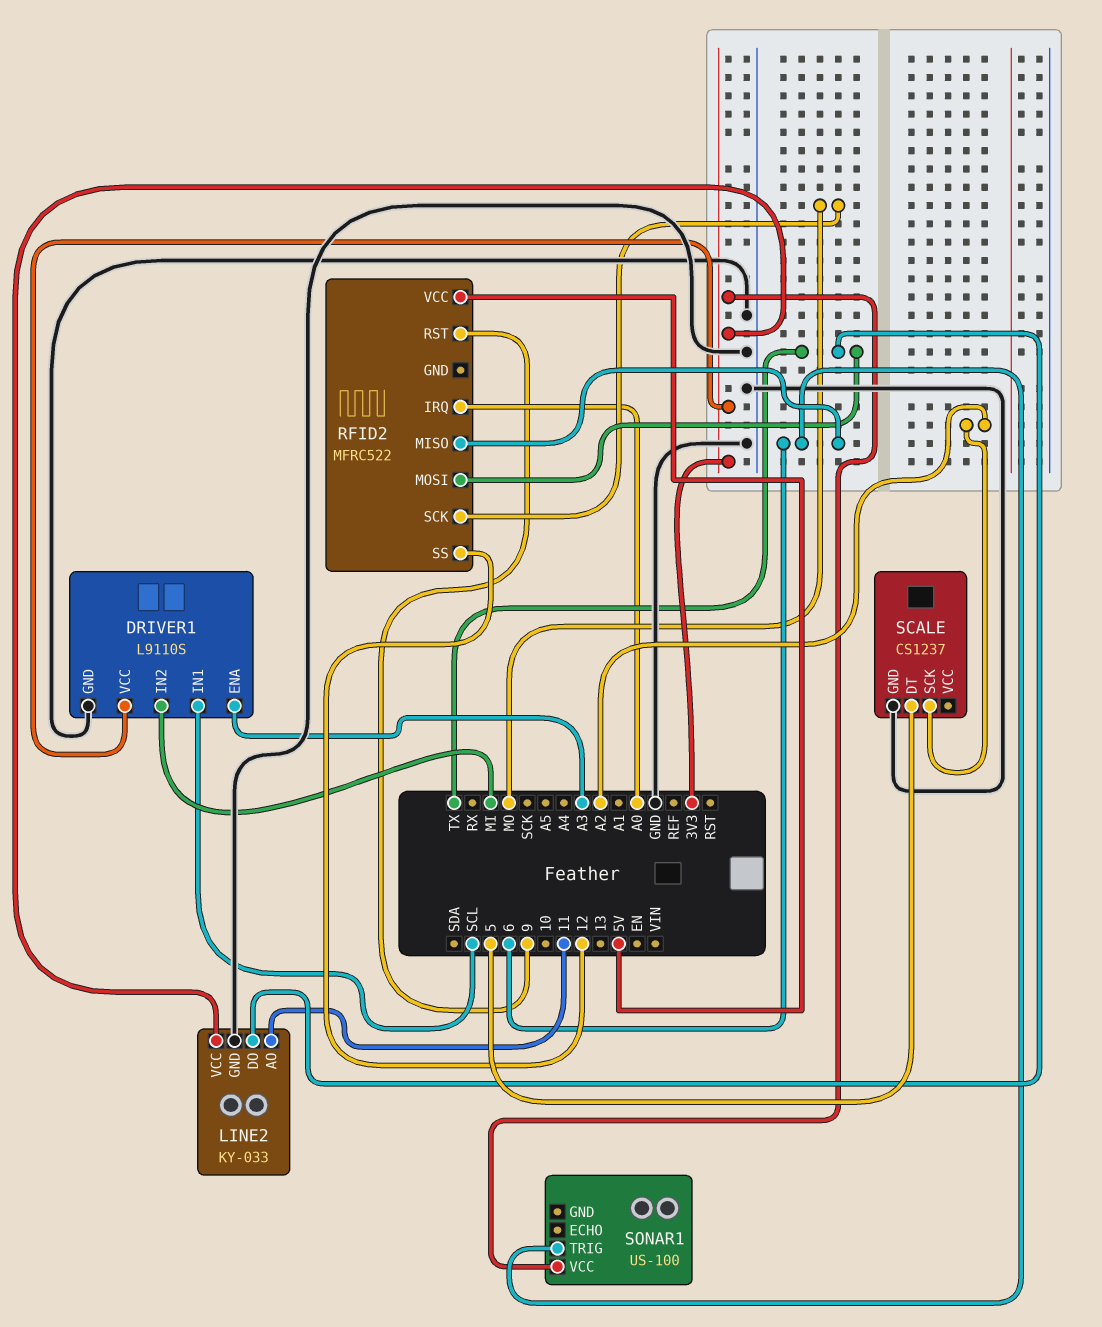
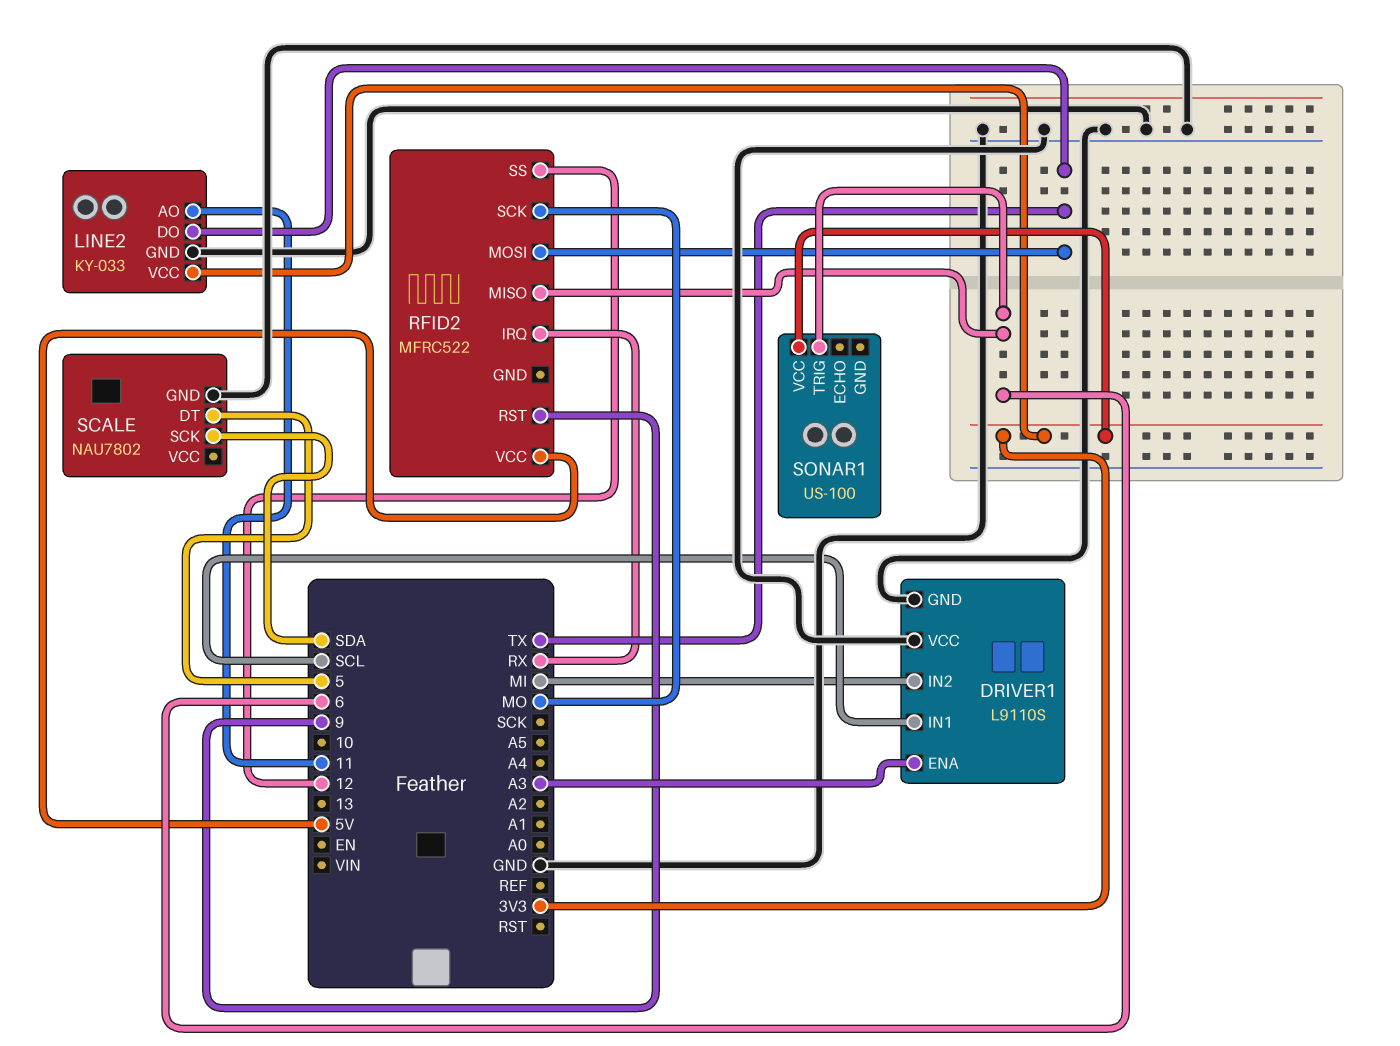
DRIVER1 pin VCC: 3V3 -> GND
RFID2 pin IRQ: A0 -> RX
SCALE: CS1237 -> NAU7802
SCALE pin SCK: A2 -> SDA

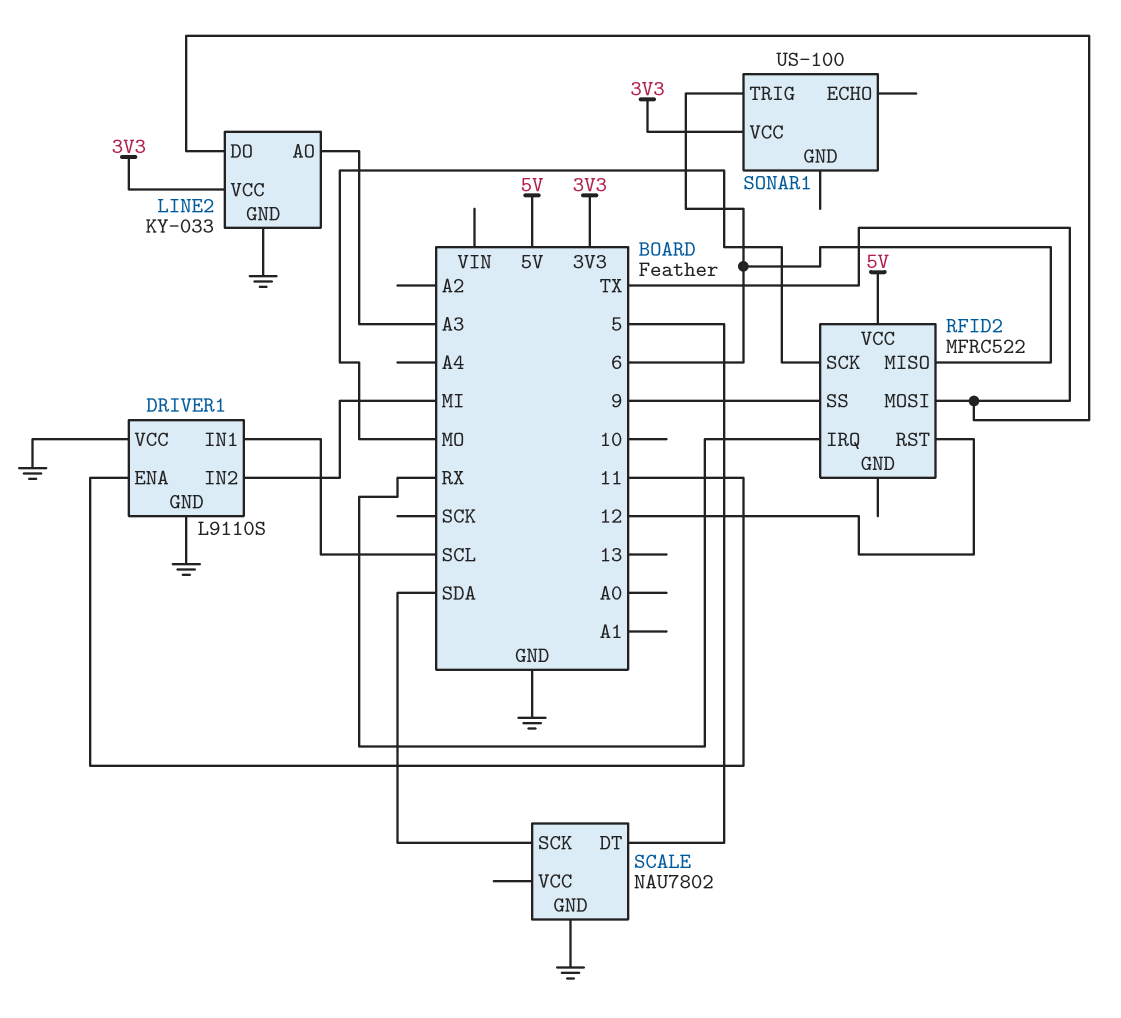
DRIVER1 pin ENA: A3 -> 11
LINE2 pin AO: 11 -> A3
RFID2 pin RST: 9 -> 12
RFID2 pin SS: 12 -> 9

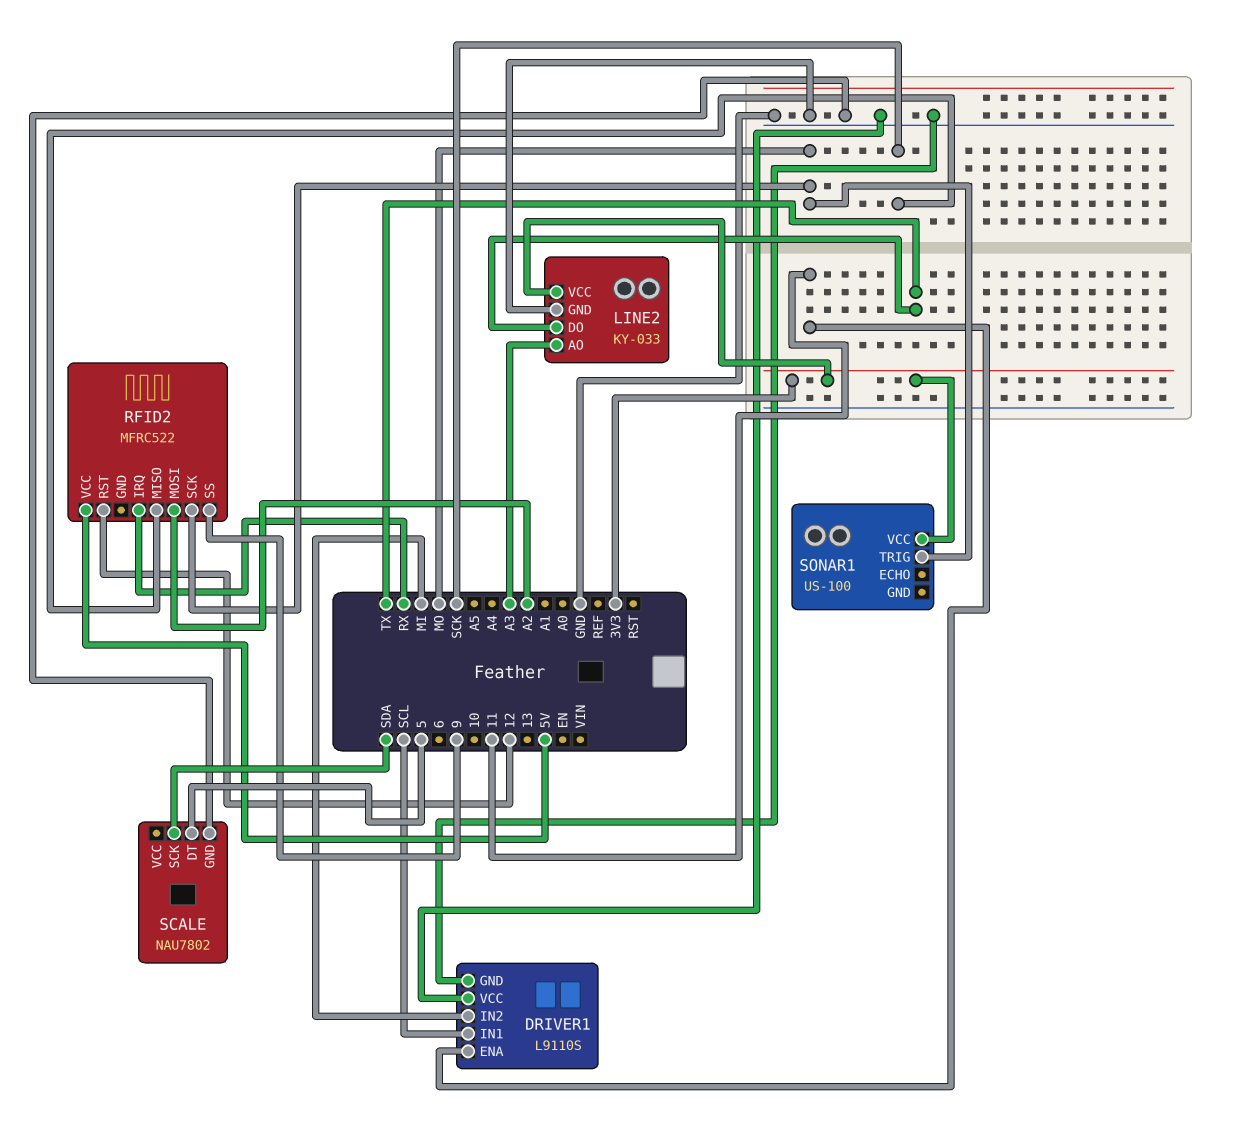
RFID2 pin MISO: 6 -> SCK
RFID2 pin MOSI: TX -> A2
SONAR1 pin TRIG: 6 -> MO

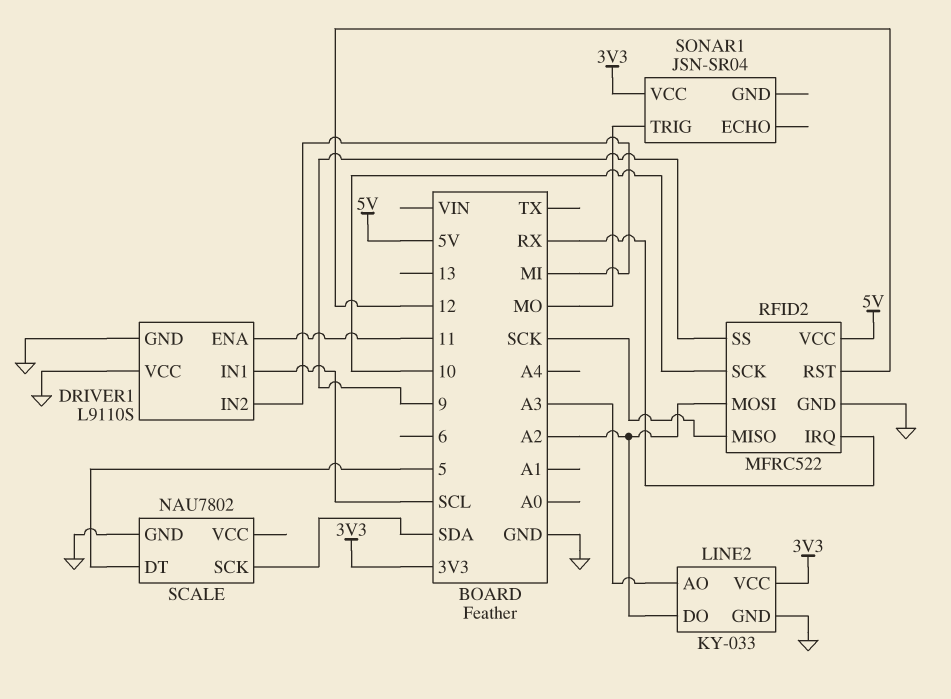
LINE2 pin DO: TX -> A2
RFID2 pin GND: none -> GND
RFID2 pin SCK: MO -> 10
SONAR1: US-100 -> JSN-SR04

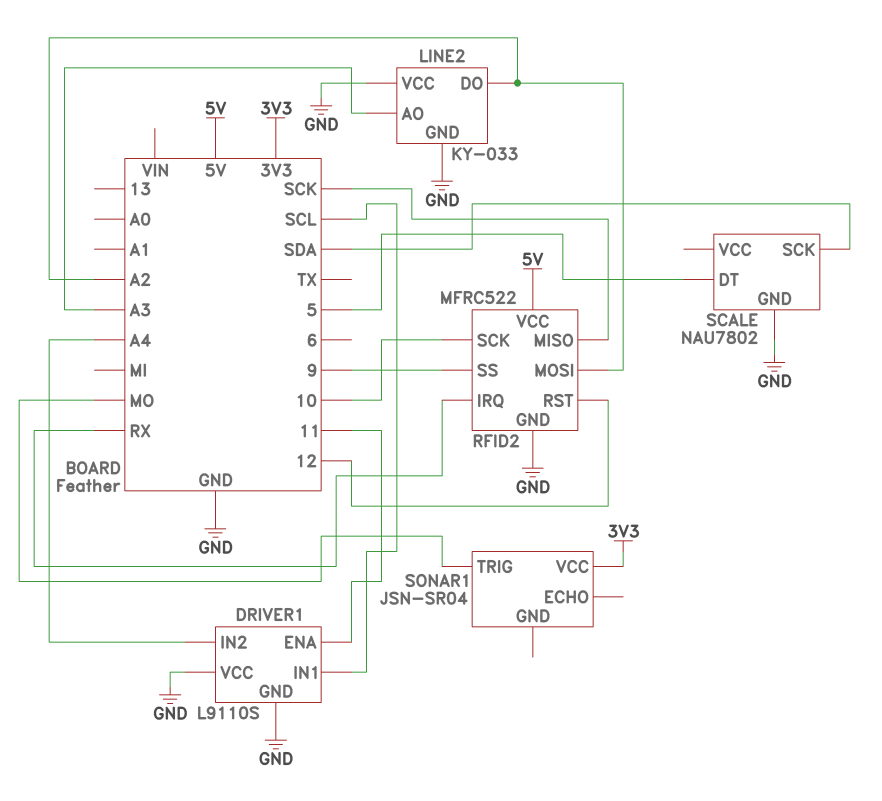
DRIVER1 pin IN2: MI -> A4
LINE2 pin VCC: 3V3 -> GND

